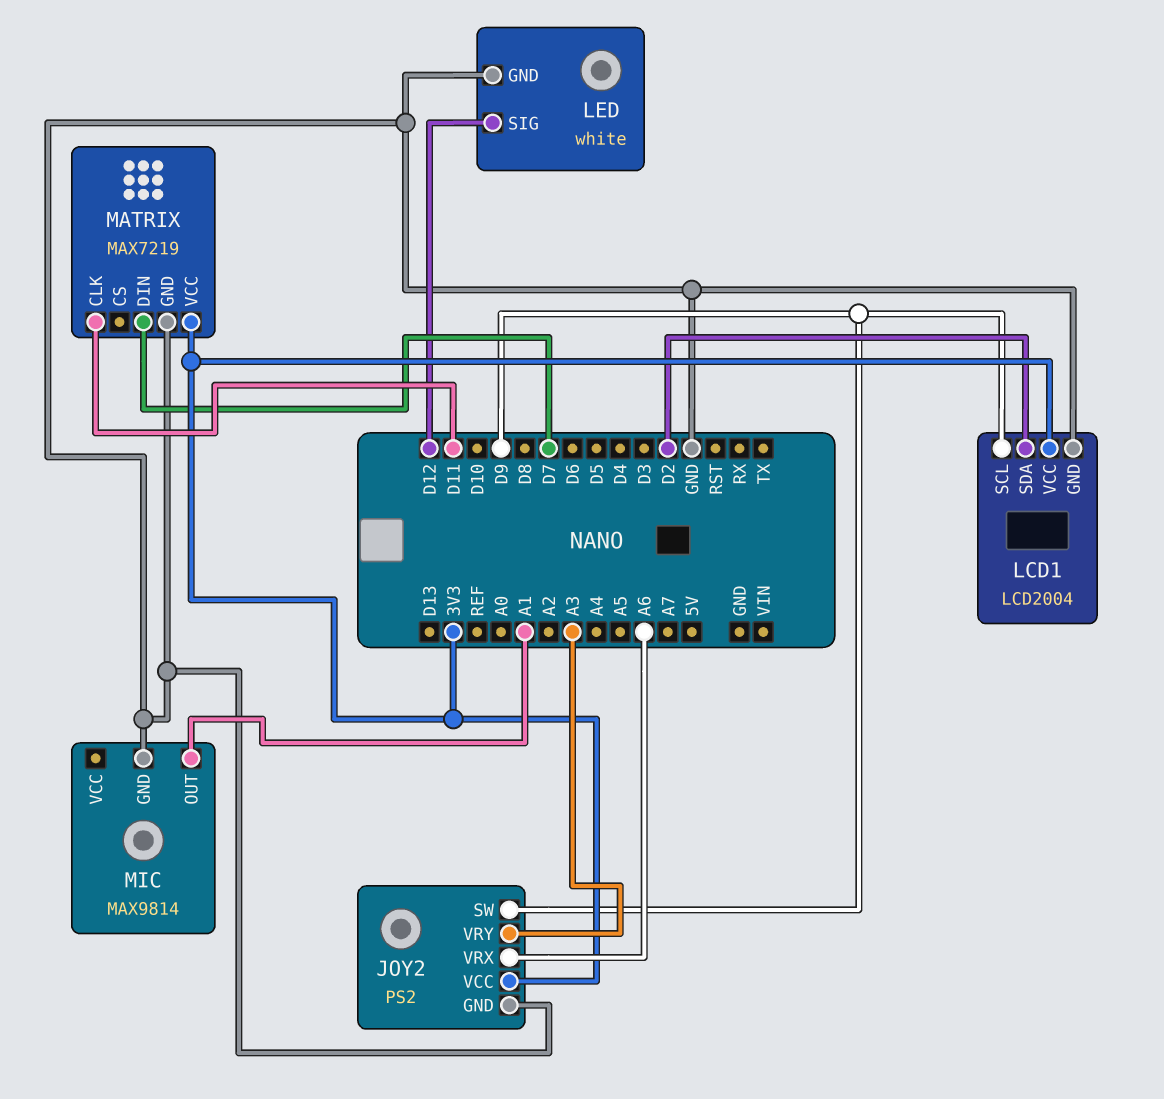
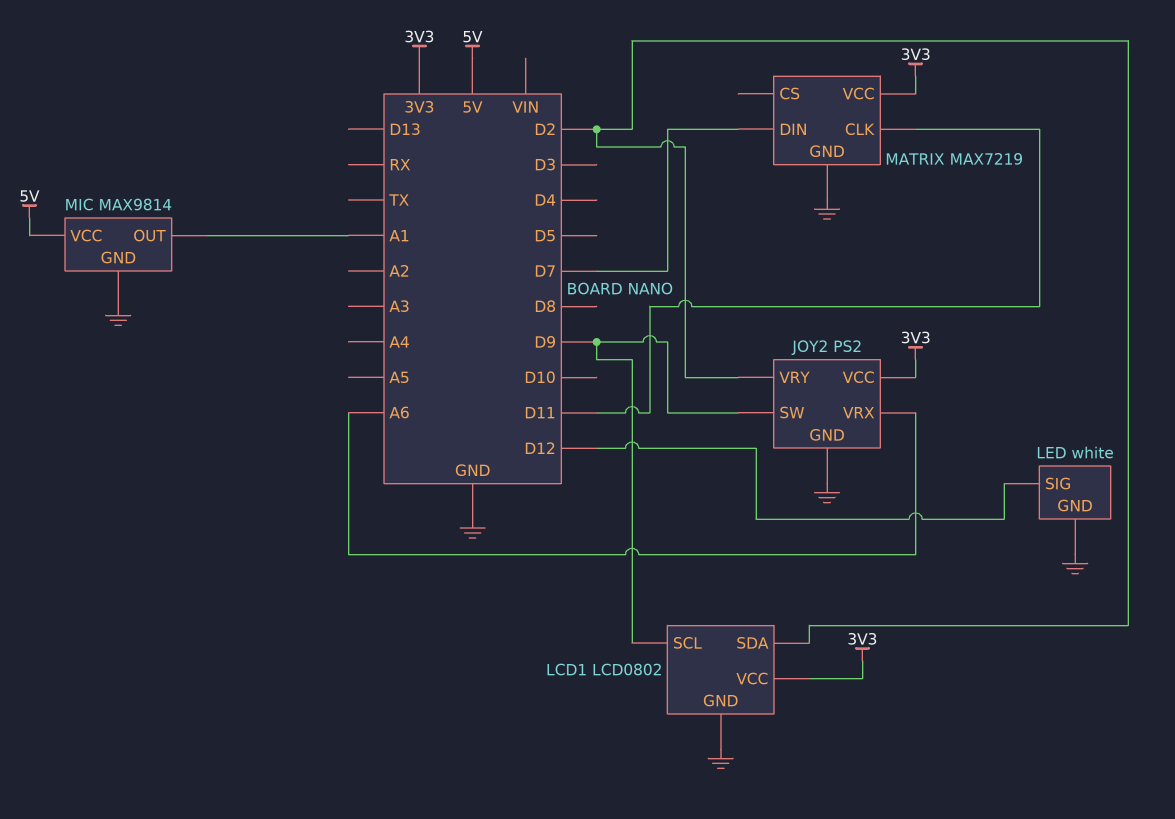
JOY2 pin VRY: A3 -> D2
LCD1: LCD2004 -> LCD0802
MIC pin VCC: none -> 5V

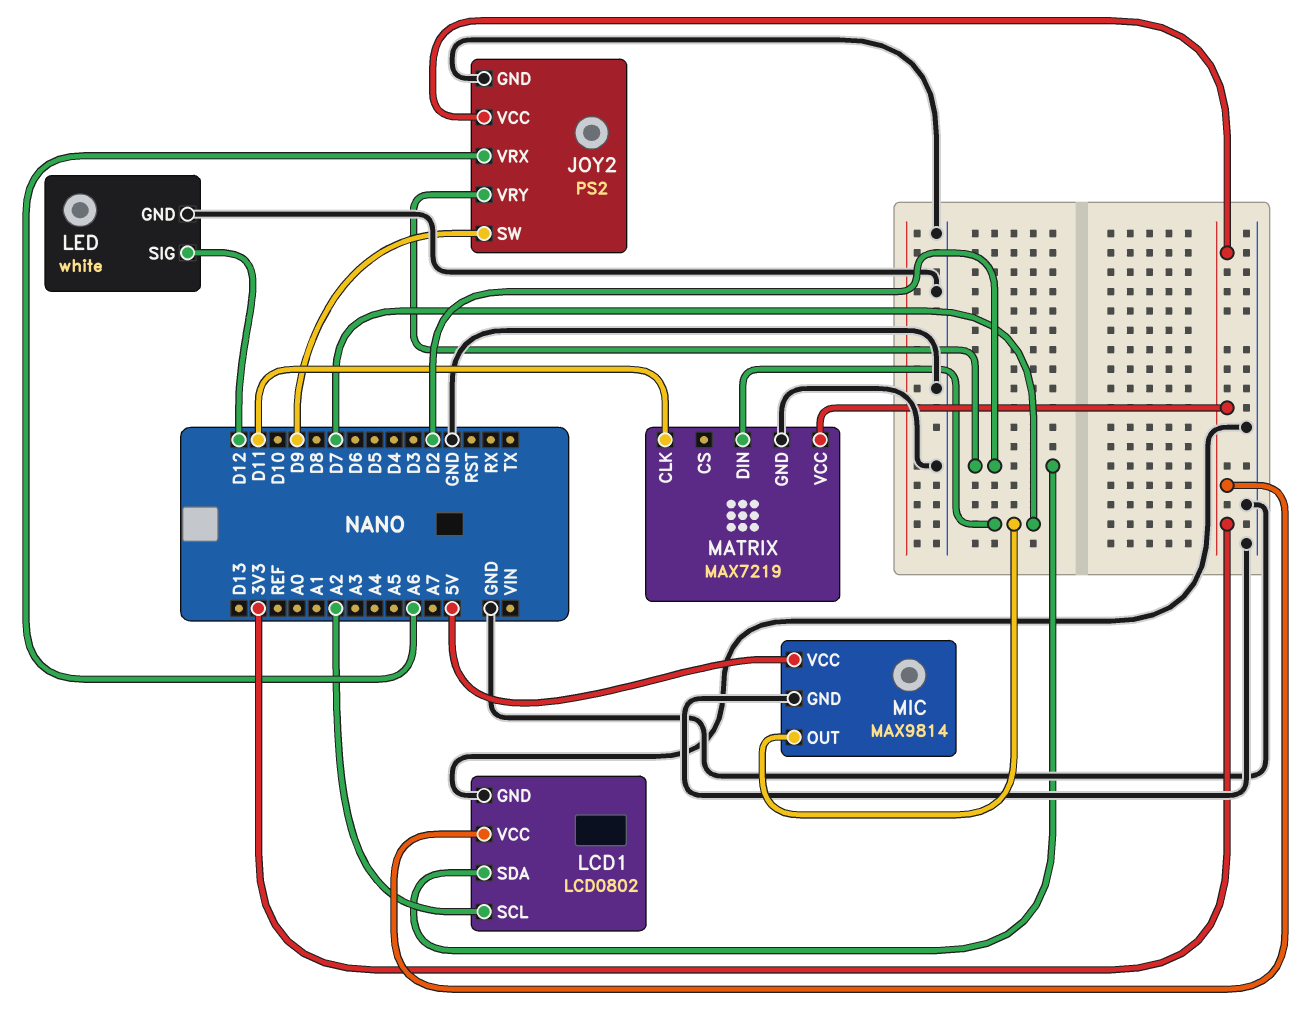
LCD1 pin SCL: D9 -> A2
MIC pin OUT: A1 -> D7

